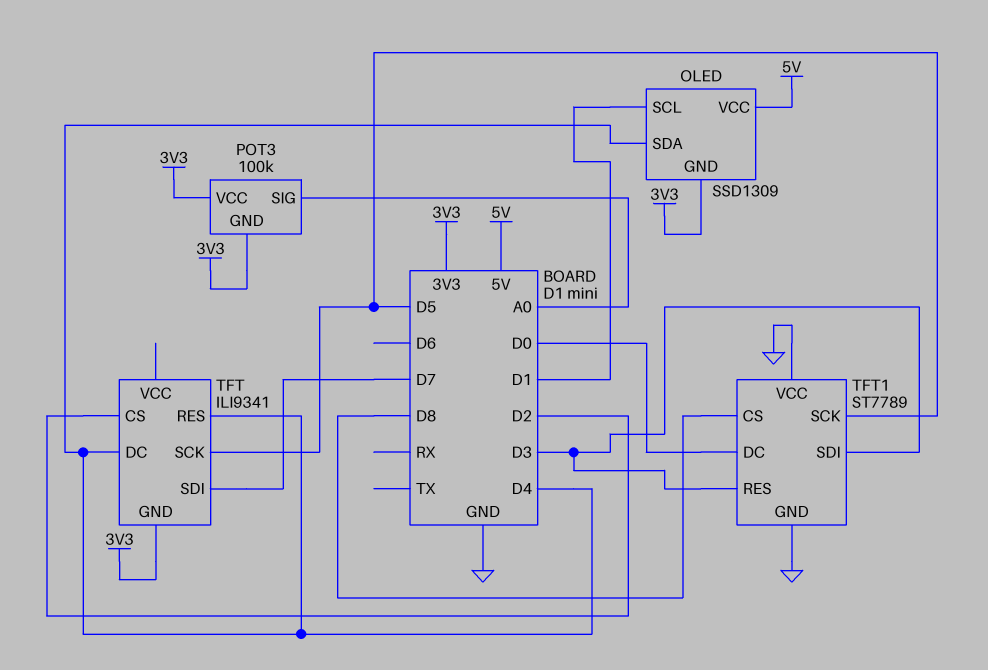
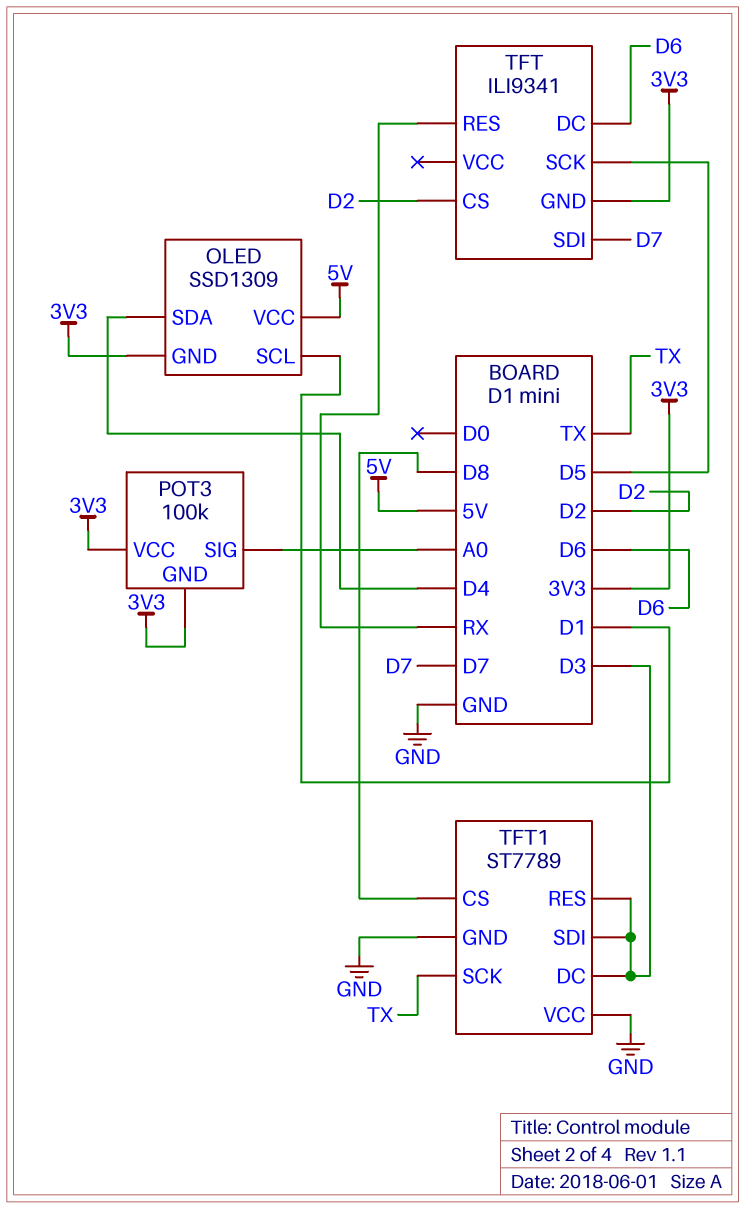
TFT pin DC: D4 -> D6
TFT pin RES: D4 -> RX
TFT1 pin DC: D0 -> D3
TFT1 pin SCK: D5 -> TX

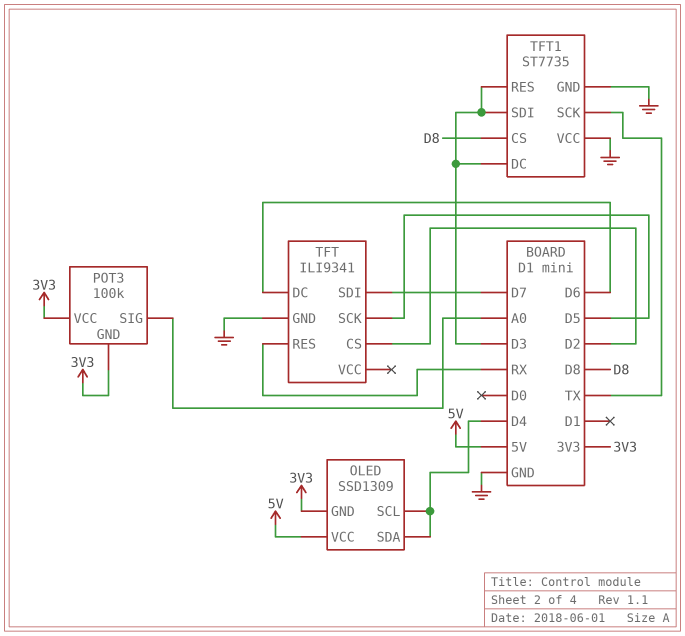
OLED pin SCL: D1 -> D4
TFT pin GND: 3V3 -> GND
TFT1: ST7789 -> ST7735

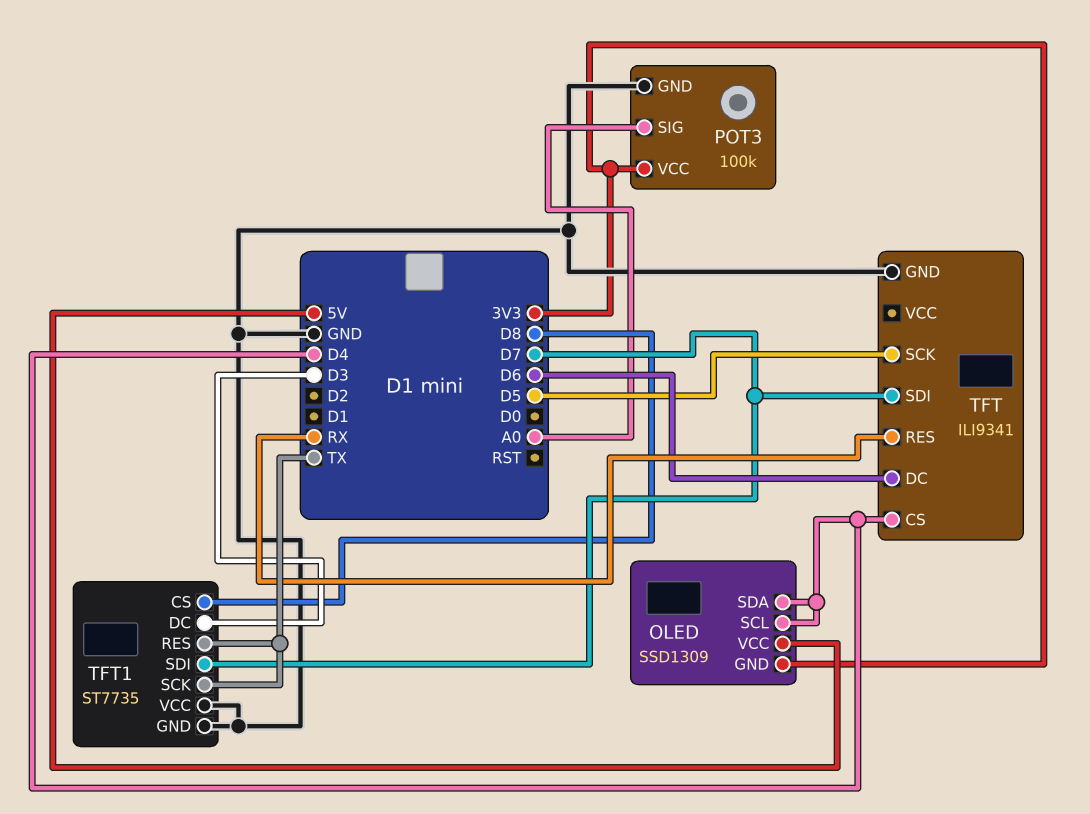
POT3 pin GND: 3V3 -> GND
TFT pin CS: D2 -> D4
TFT1 pin RES: D3 -> TX
TFT1 pin SDI: D3 -> D7

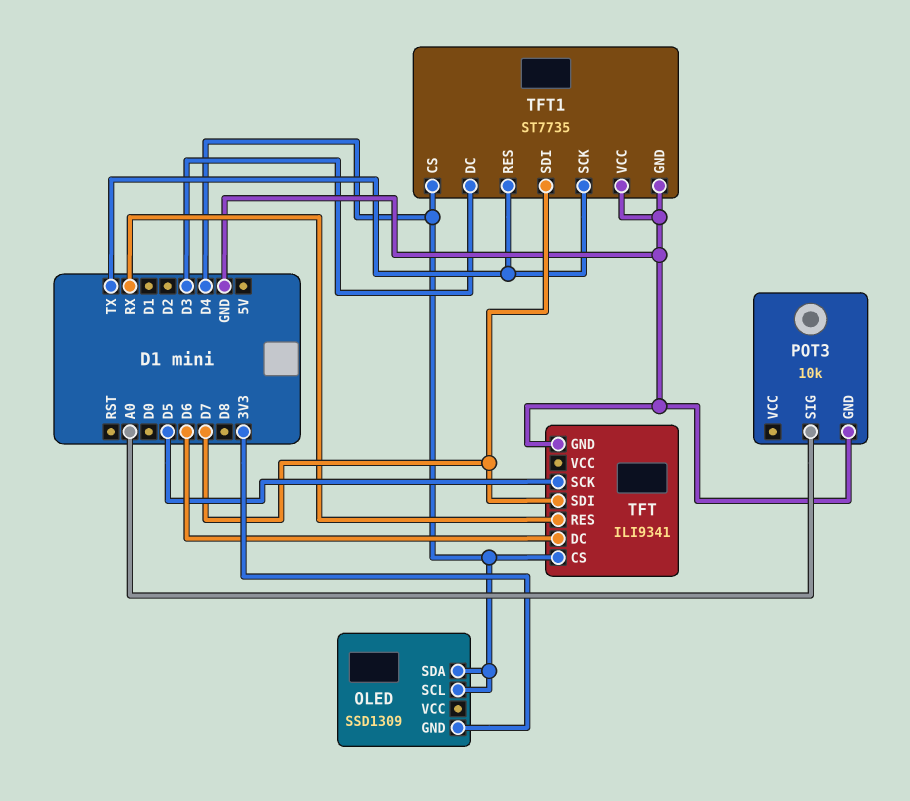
OLED pin VCC: 5V -> none
POT3: 100k -> 10k
POT3 pin VCC: 3V3 -> none
TFT1 pin CS: D8 -> D4

